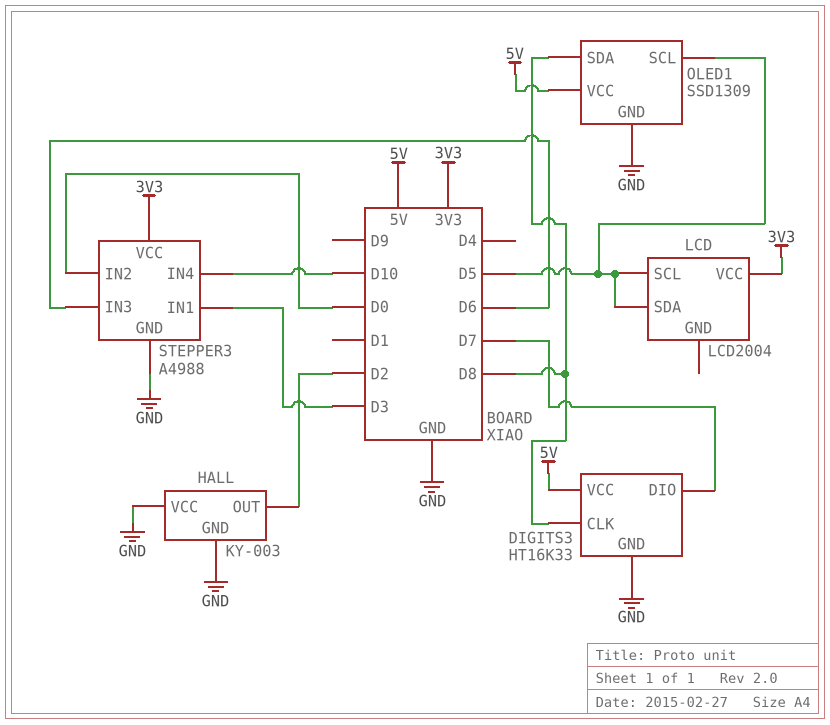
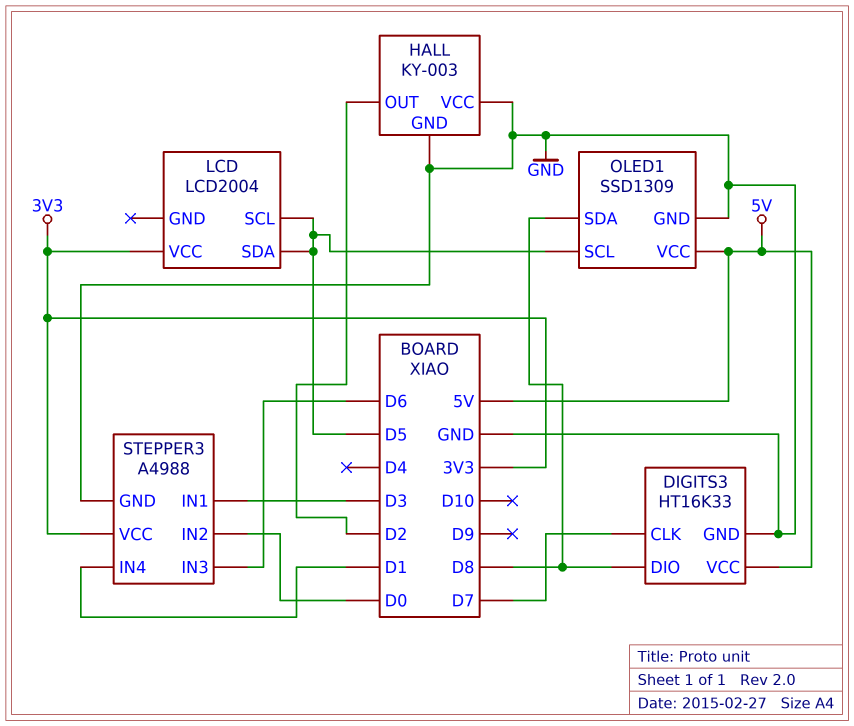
DIGITS3 pin CLK: D8 -> D7
DIGITS3 pin DIO: D7 -> D8
STEPPER3 pin IN4: D10 -> D1

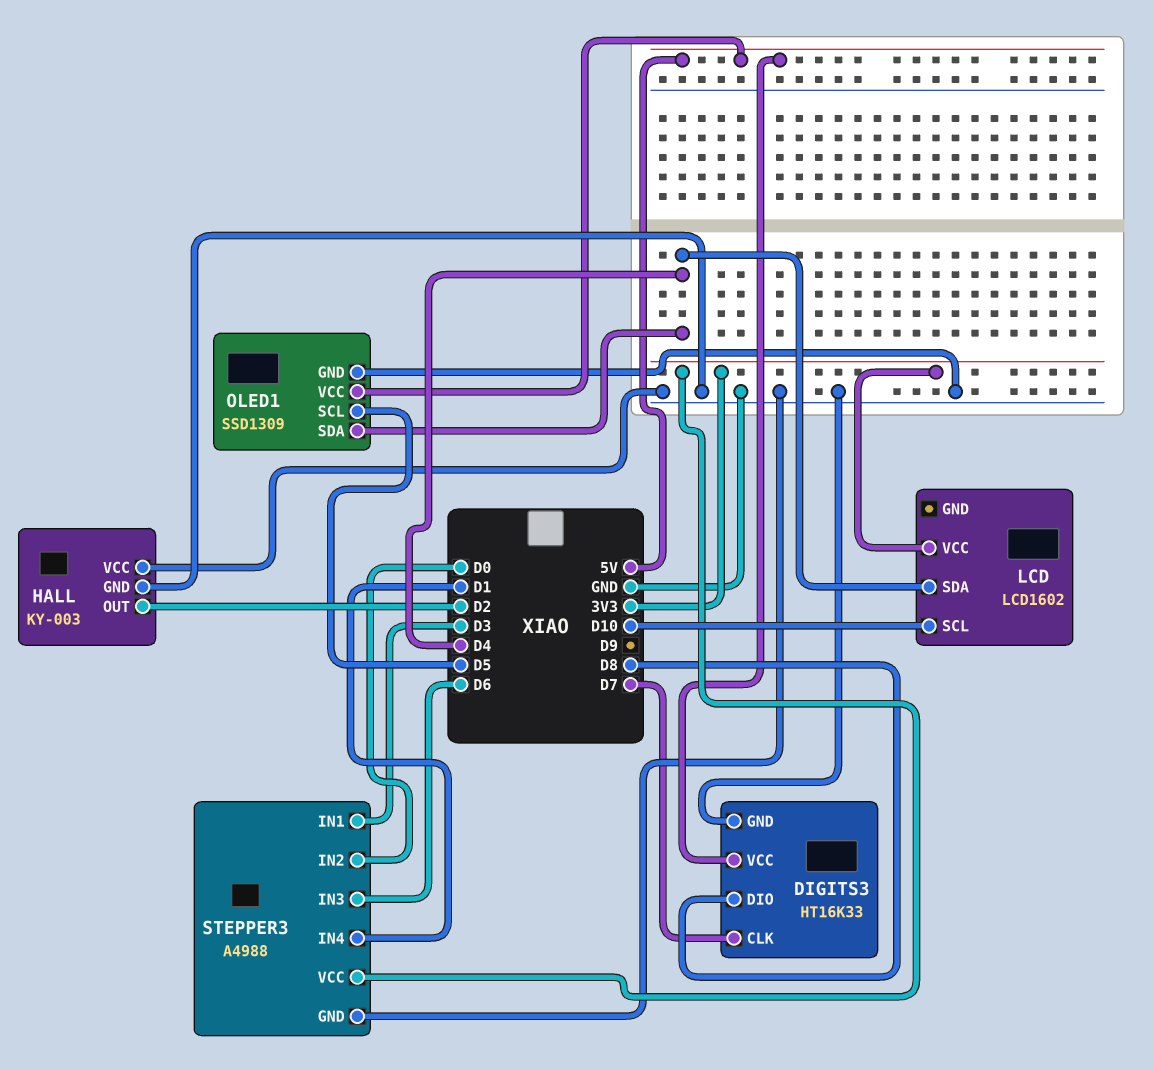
LCD: LCD2004 -> LCD1602
LCD pin SCL: D5 -> D10
LCD pin SDA: D5 -> D4
OLED1 pin SDA: D8 -> D4

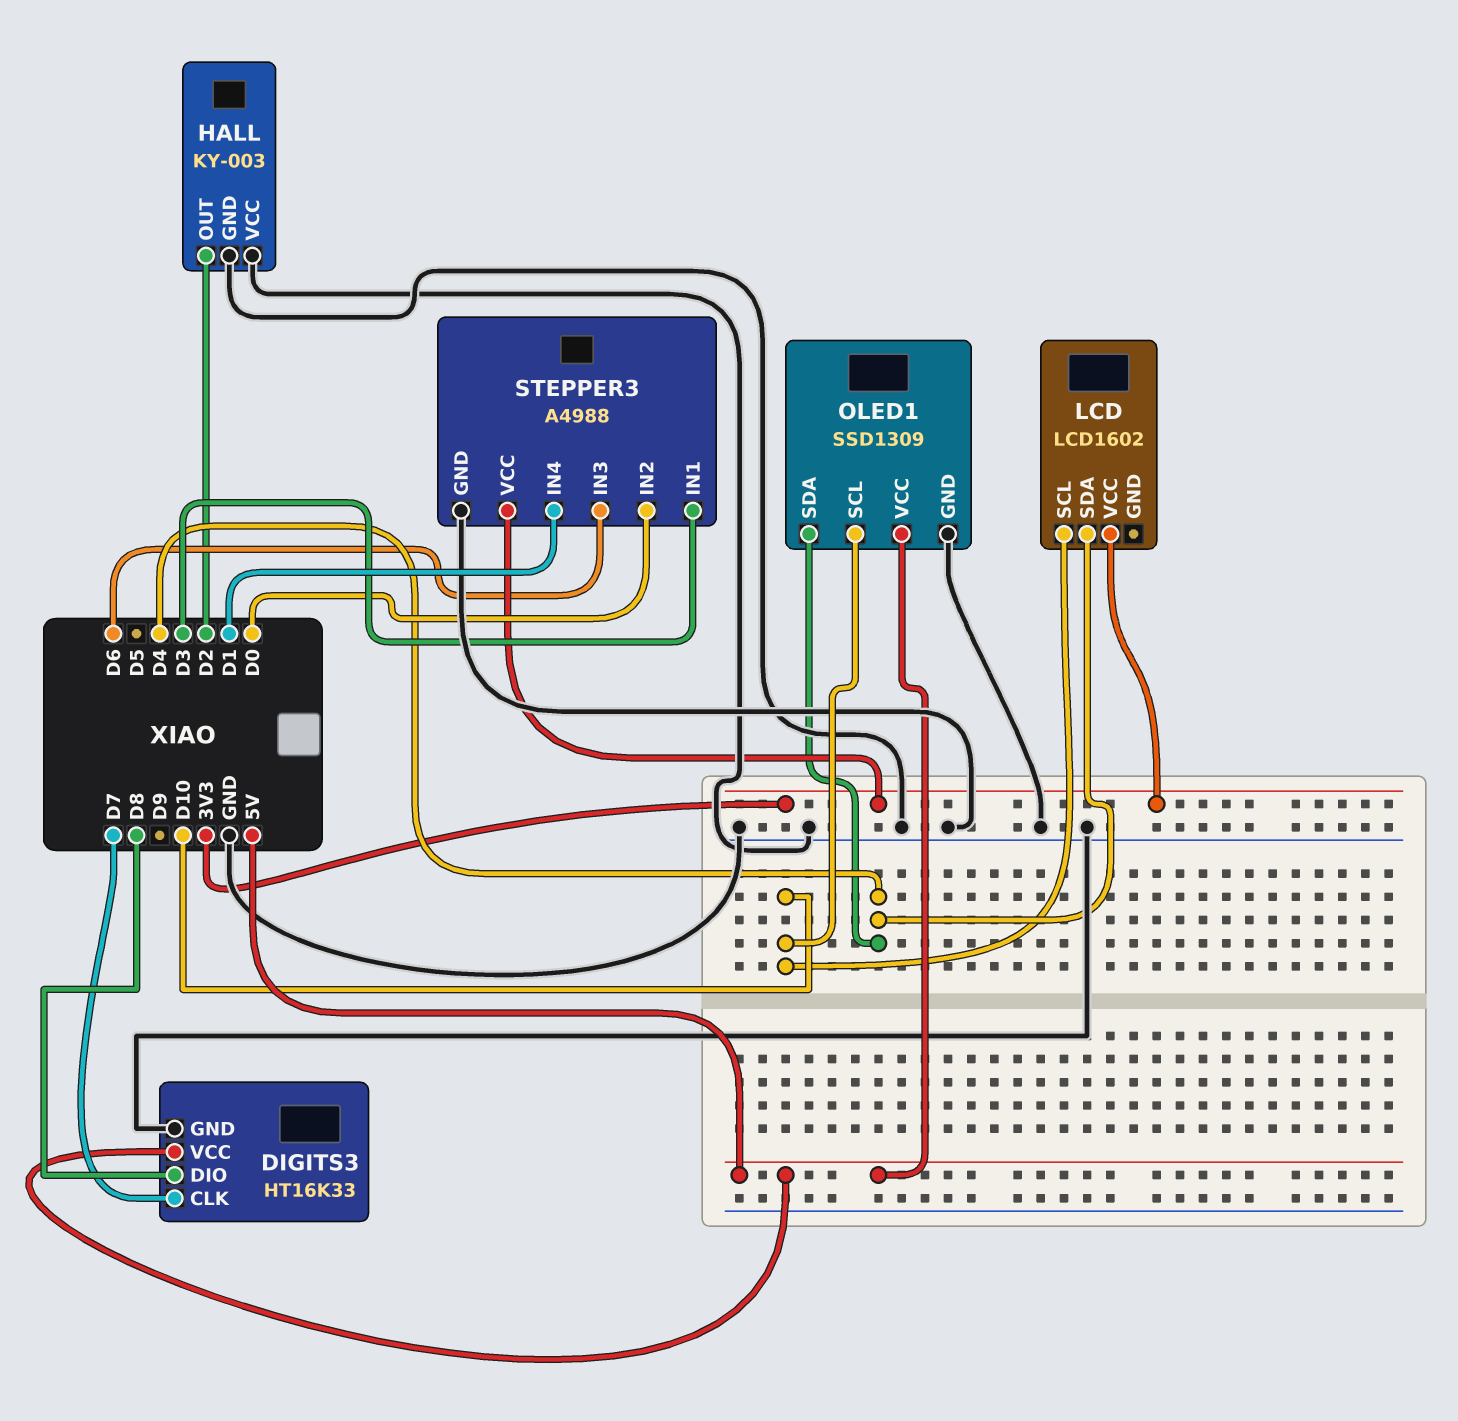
OLED1 pin SCL: D5 -> D10

